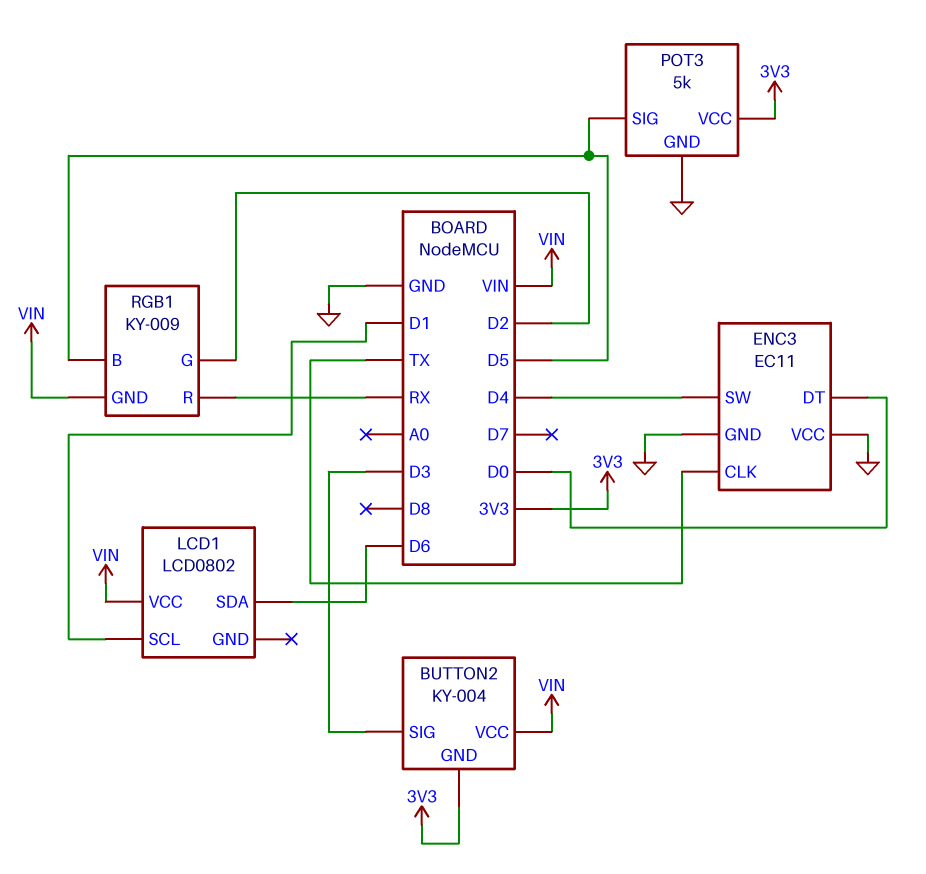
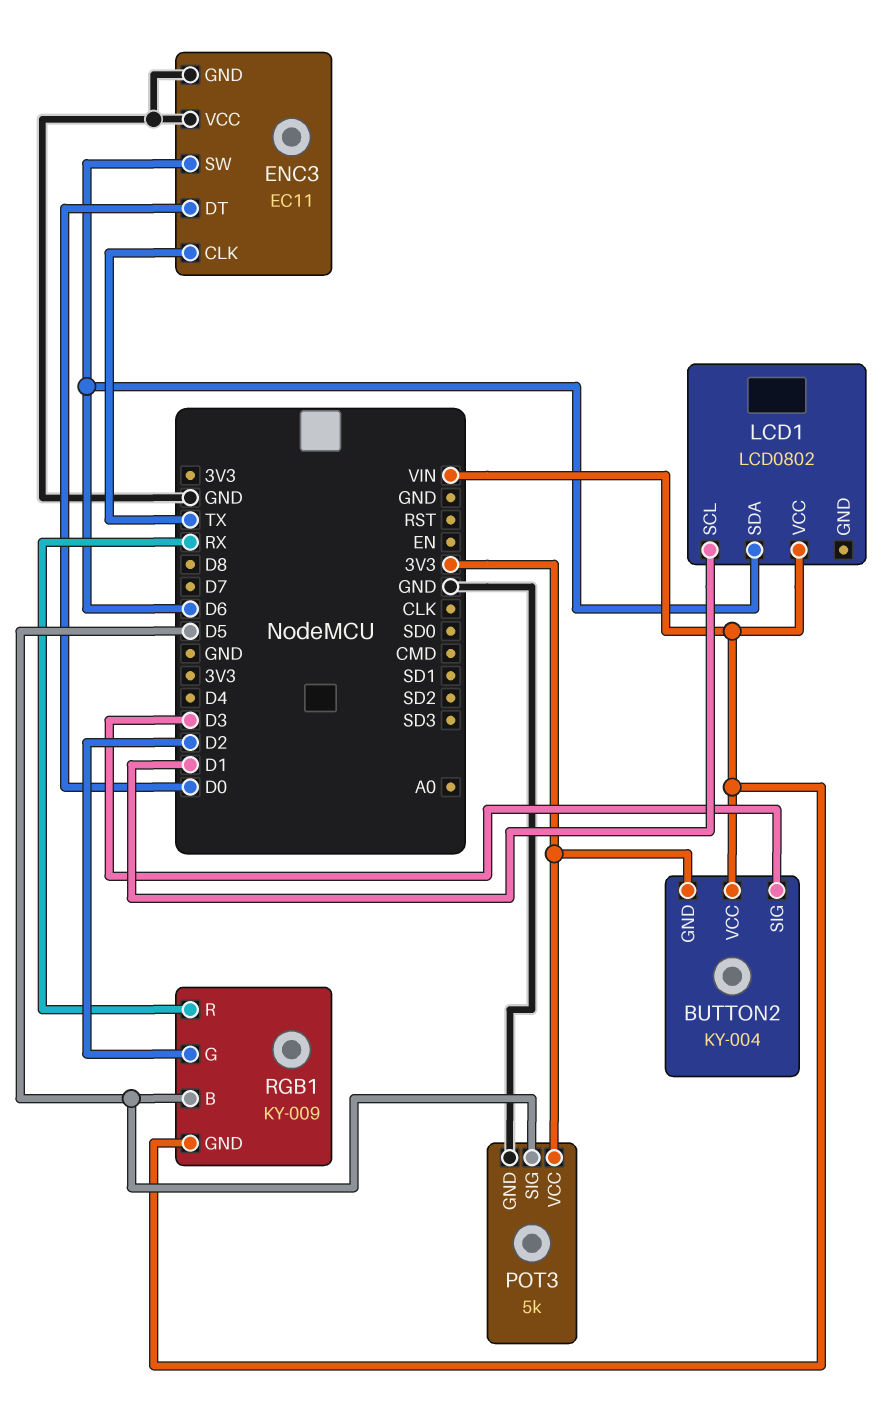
ENC3 pin SW: D4 -> D6

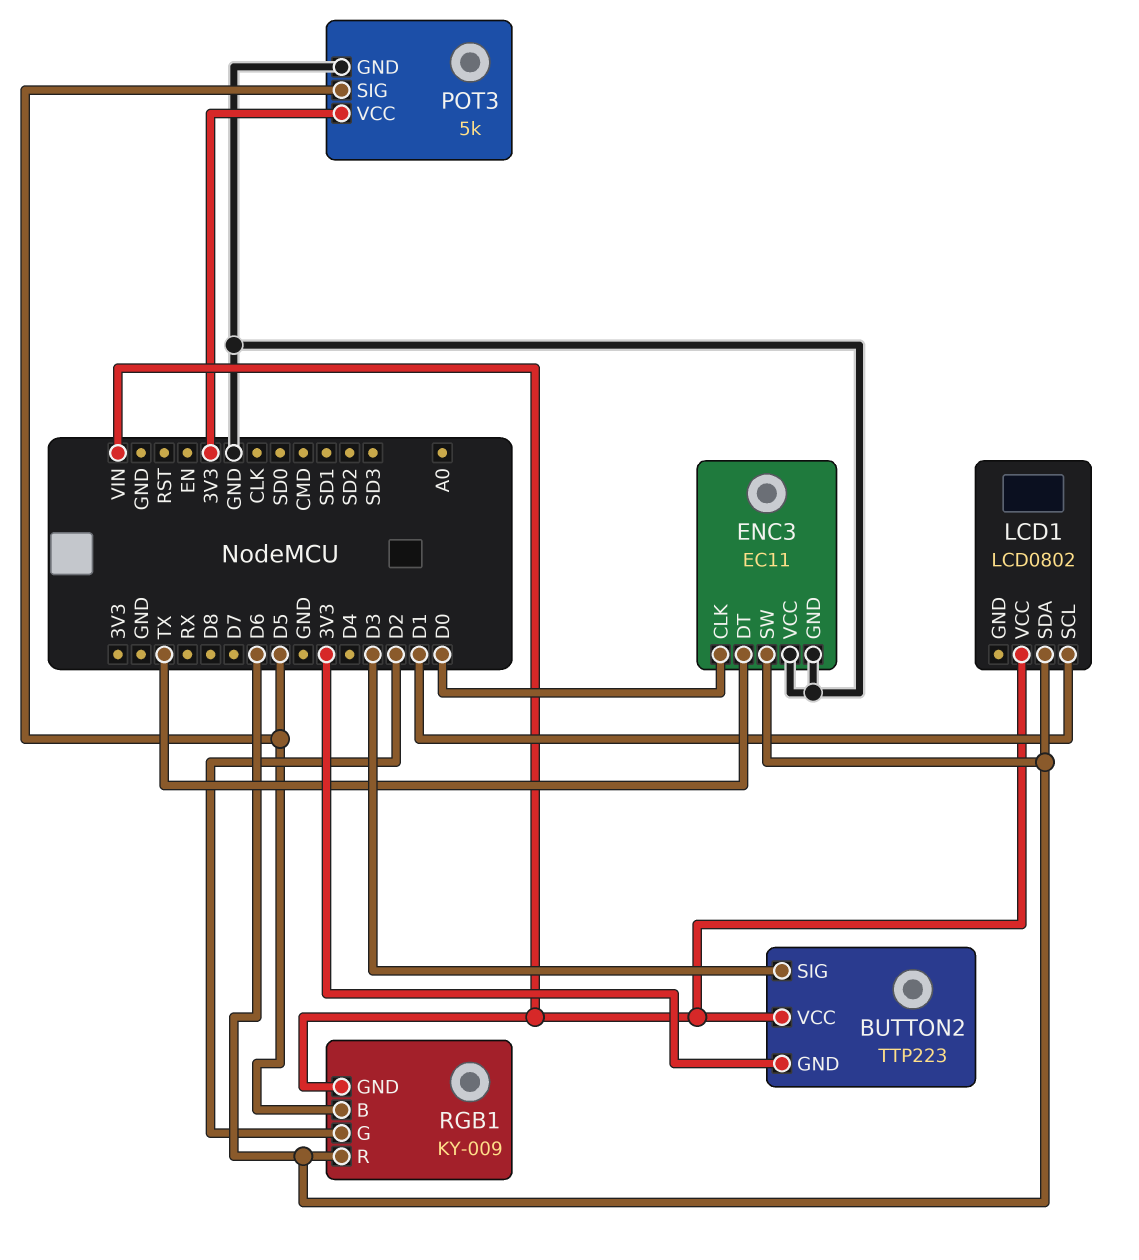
BUTTON2: KY-004 -> TTP223
ENC3 pin CLK: TX -> D0
ENC3 pin DT: D0 -> TX
RGB1 pin R: RX -> D6

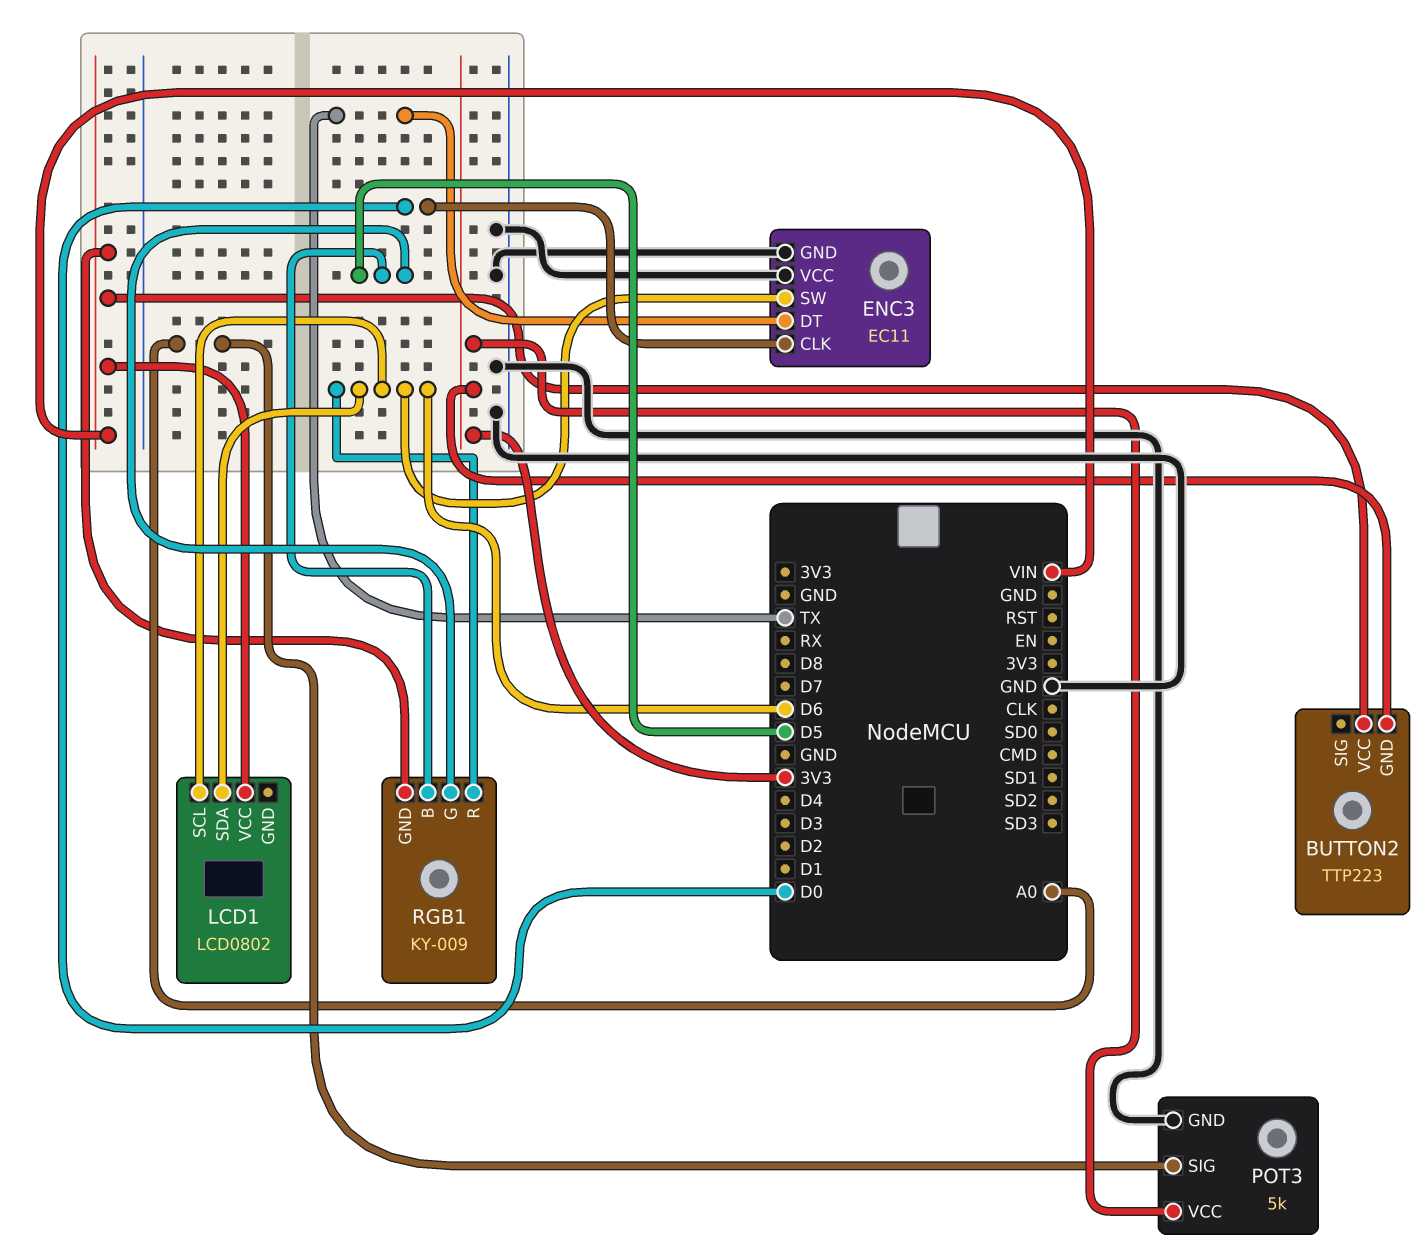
BUTTON2 pin SIG: D3 -> none
LCD1 pin SCL: D1 -> D6
POT3 pin SIG: D5 -> A0
RGB1 pin G: D2 -> D5

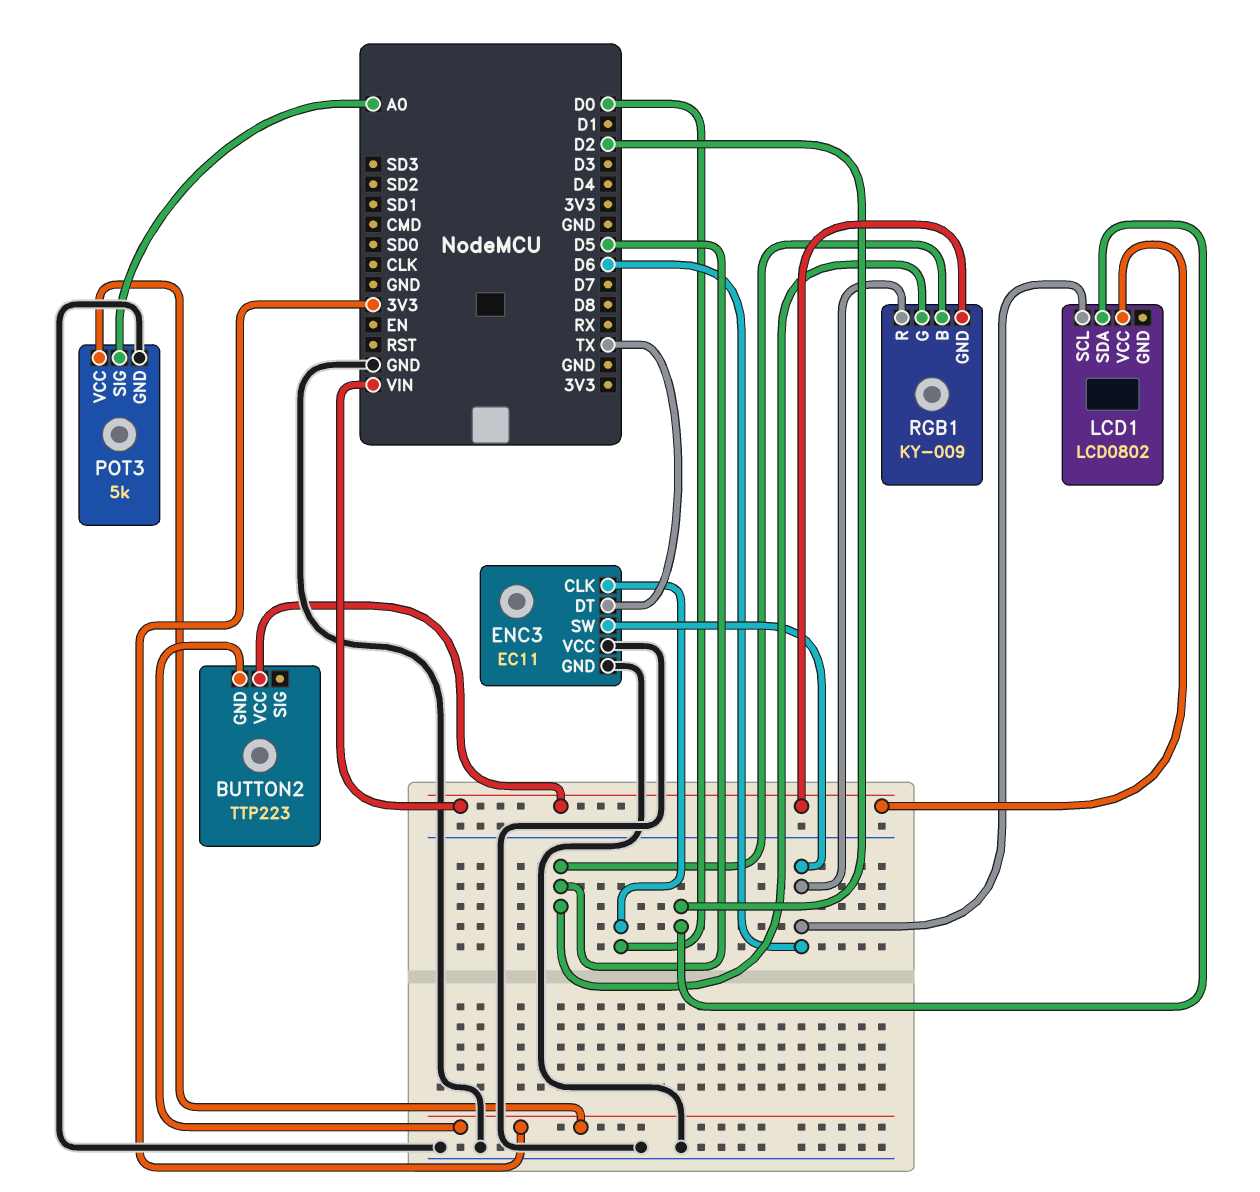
LCD1 pin SDA: D6 -> D2

